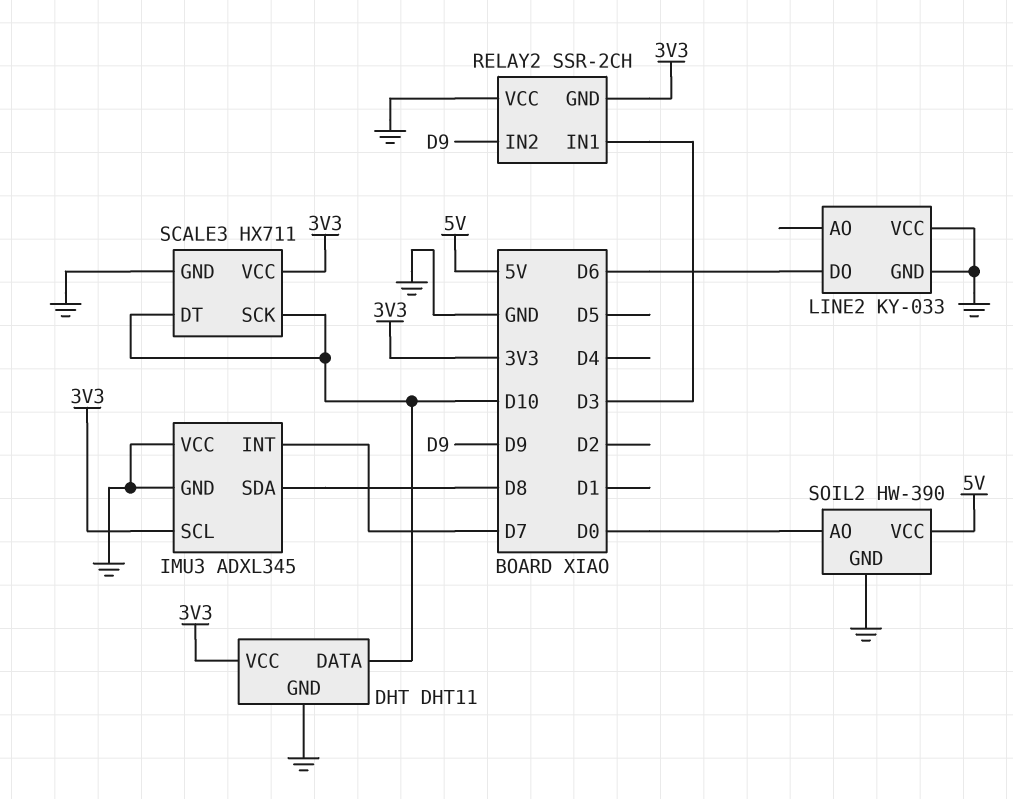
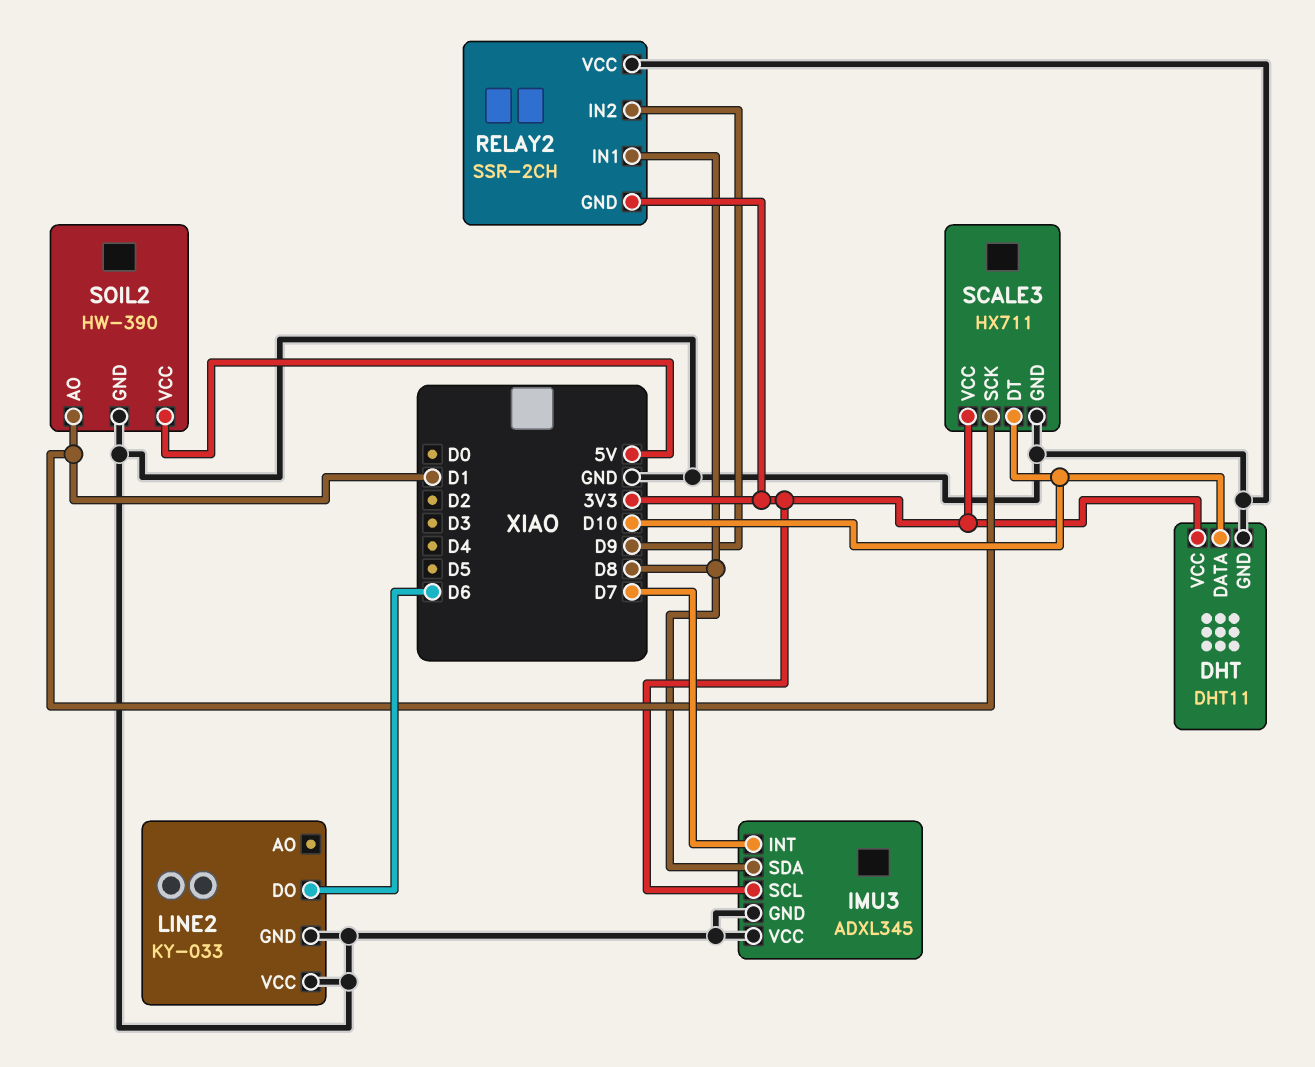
RELAY2 pin IN1: D3 -> D8
SCALE3 pin SCK: D10 -> D1
SOIL2 pin AO: D0 -> D1

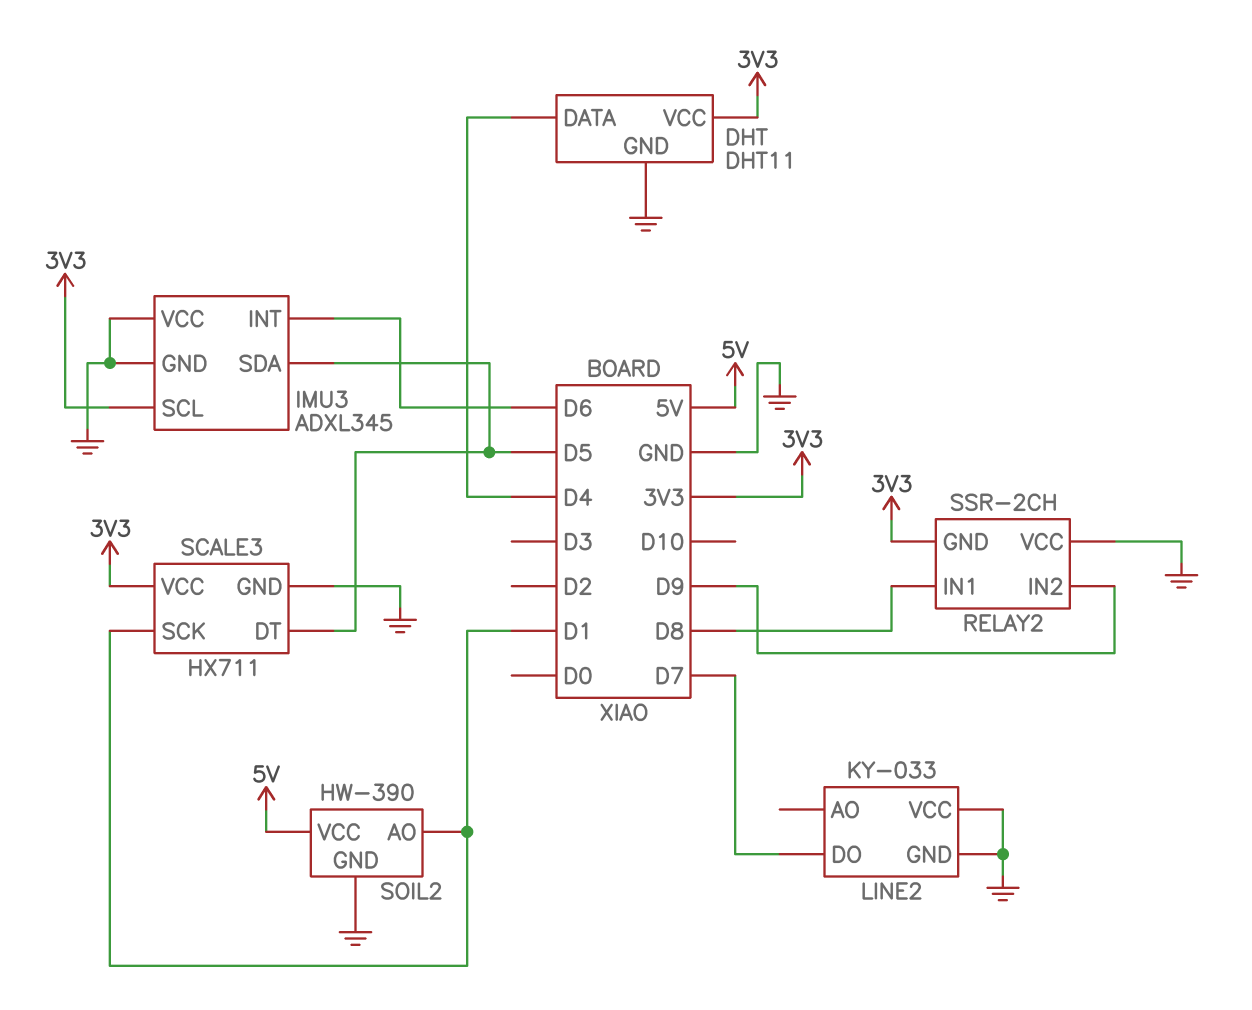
DHT pin DATA: D10 -> D4
IMU3 pin INT: D7 -> D6
IMU3 pin SDA: D8 -> D5
LINE2 pin DO: D6 -> D7
SCALE3 pin DT: D10 -> D5

